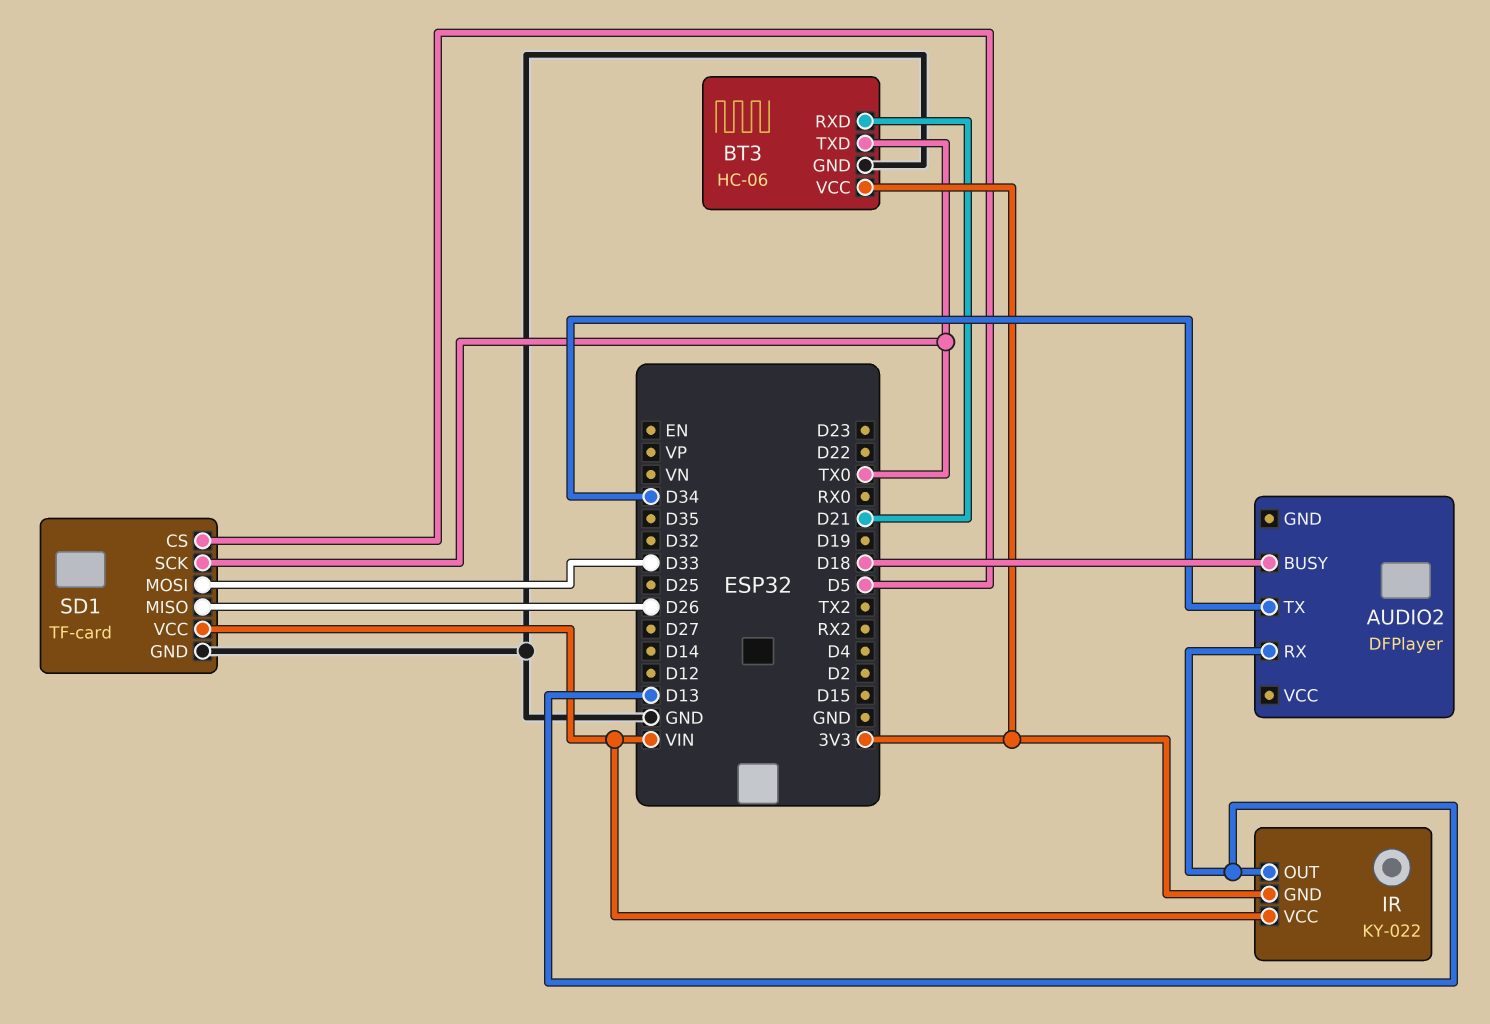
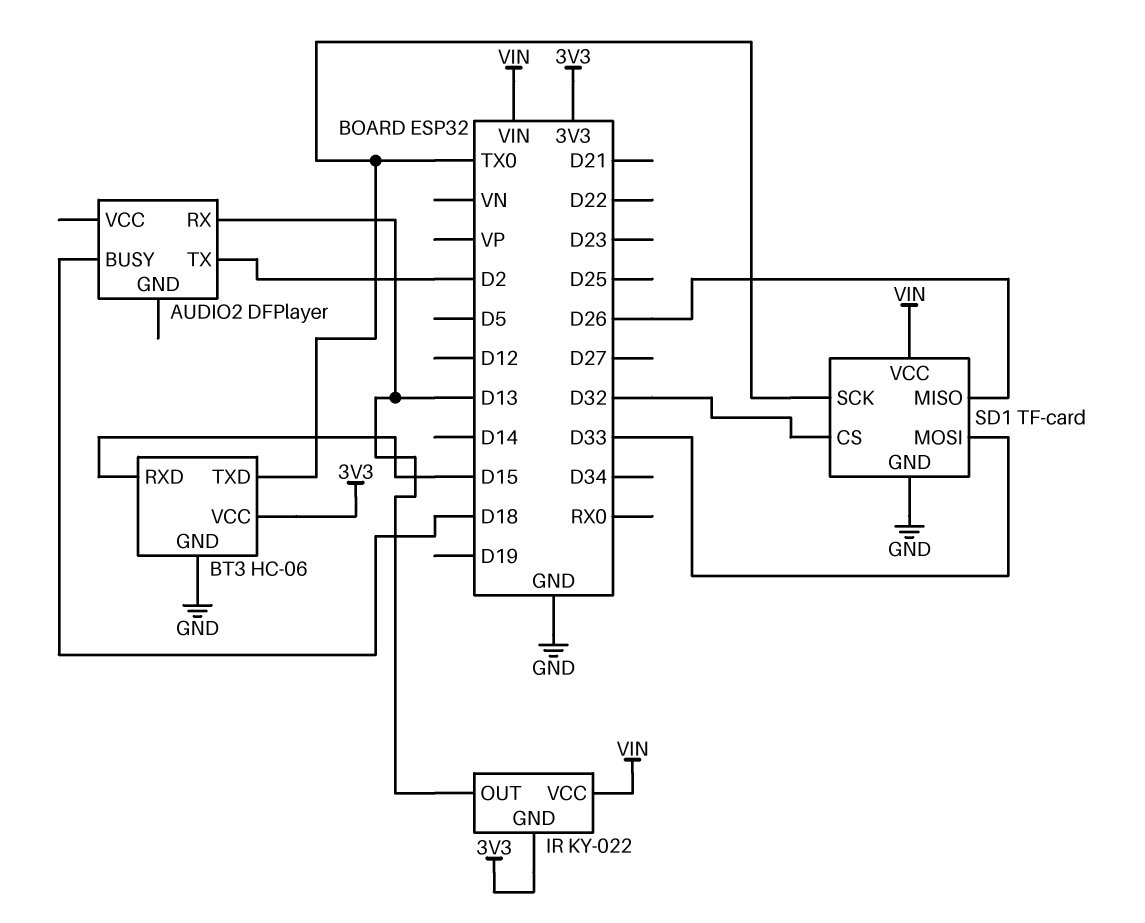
AUDIO2 pin TX: D34 -> D2
BT3 pin RXD: D21 -> D15
SD1 pin CS: D5 -> D32

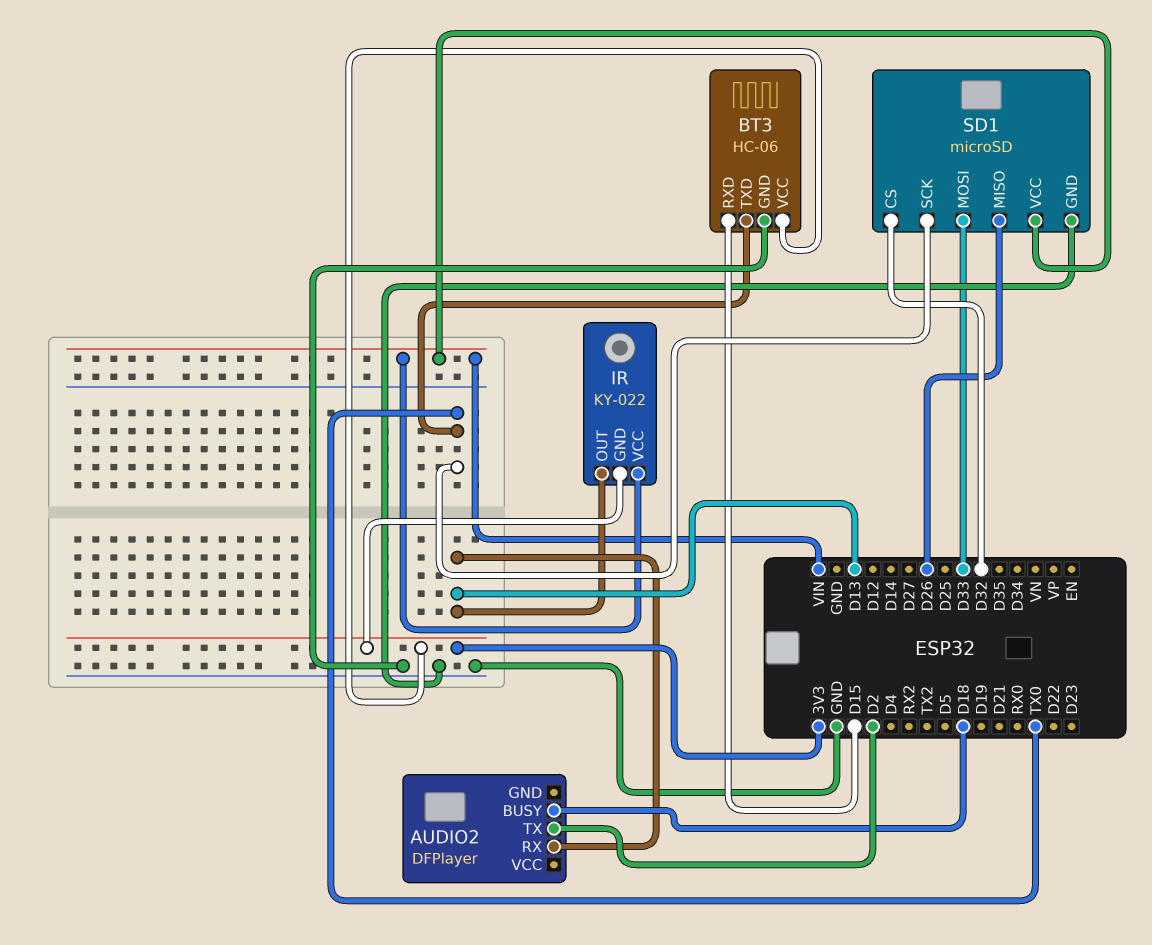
SD1: TF-card -> microSD

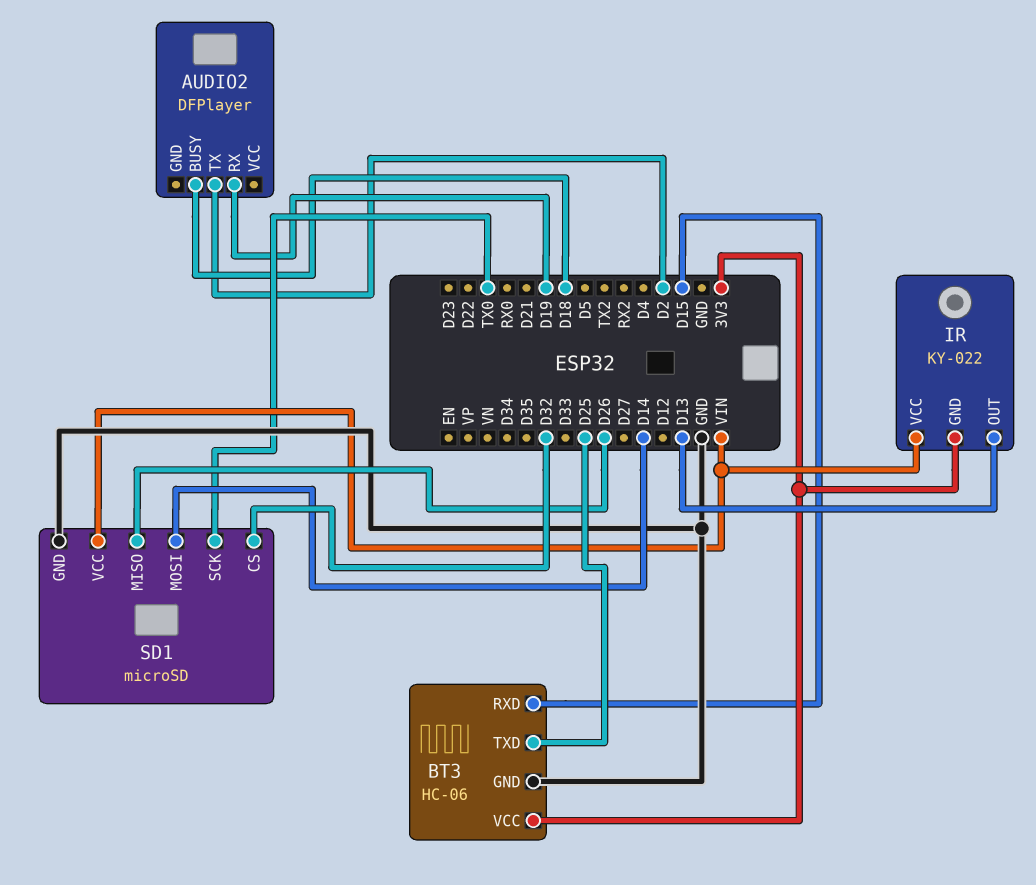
AUDIO2 pin RX: D13 -> D19
BT3 pin TXD: TX0 -> D25
SD1 pin MOSI: D33 -> D14

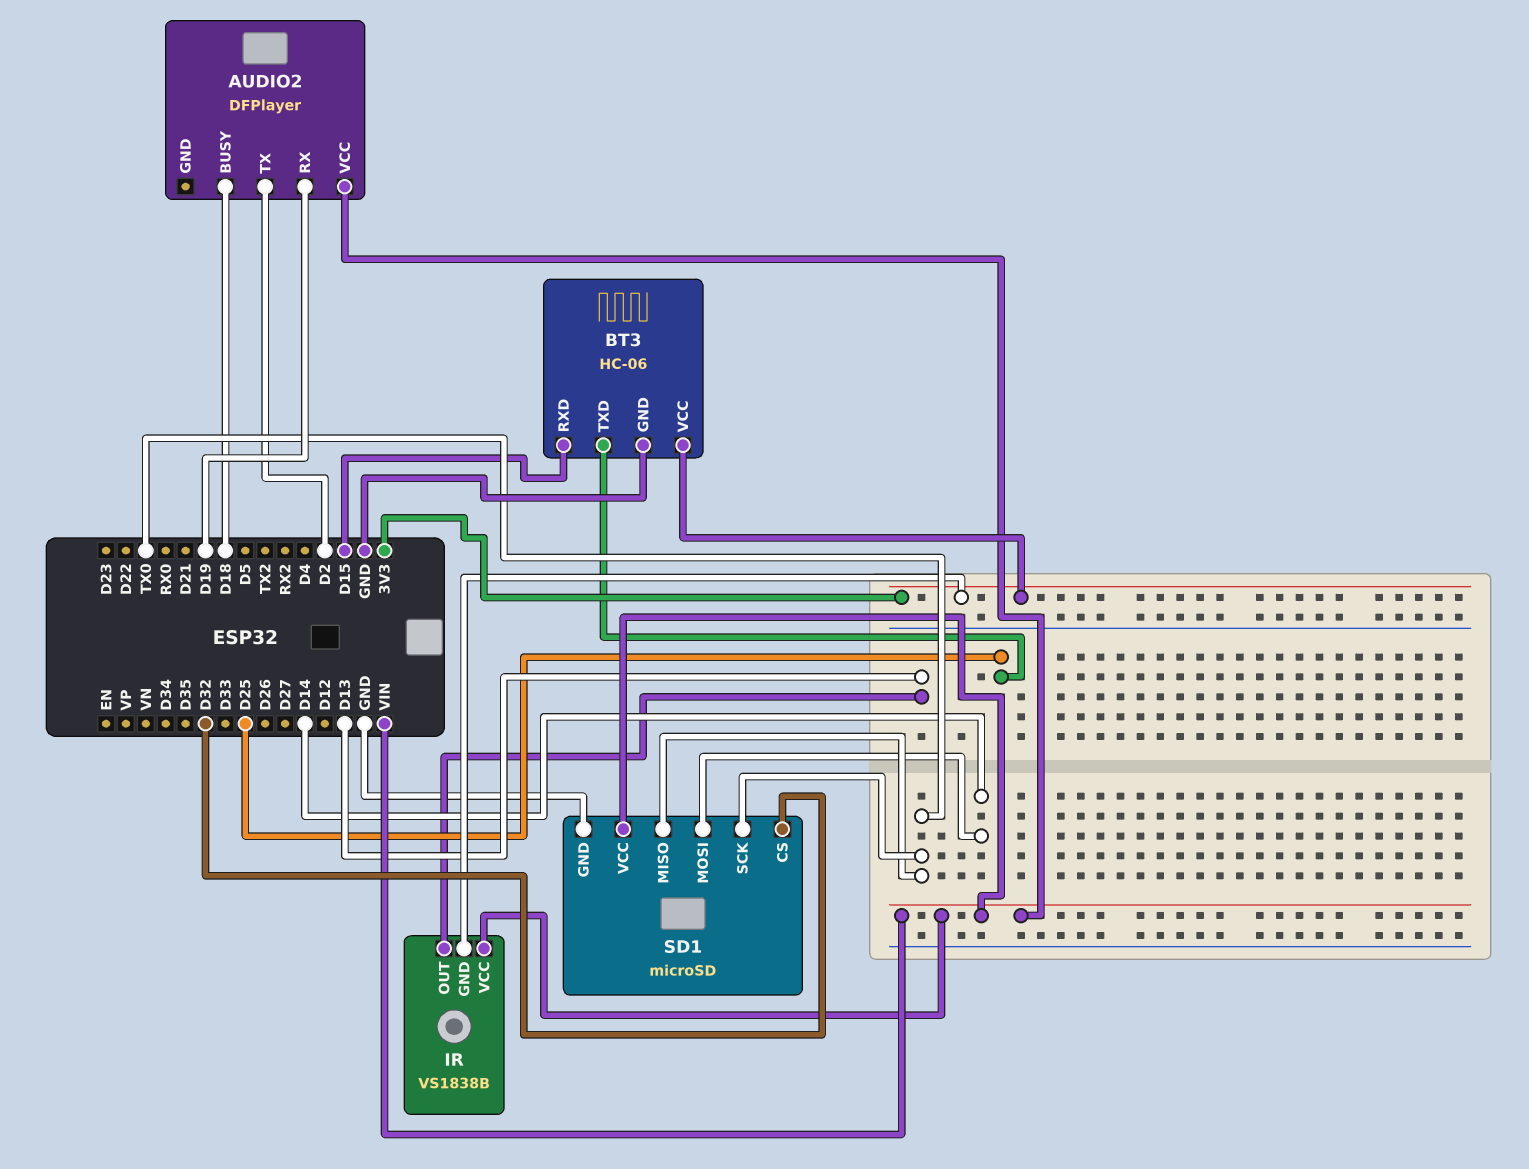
AUDIO2 pin VCC: none -> VIN
IR: KY-022 -> VS1838B
SD1 pin MISO: D26 -> TX0

